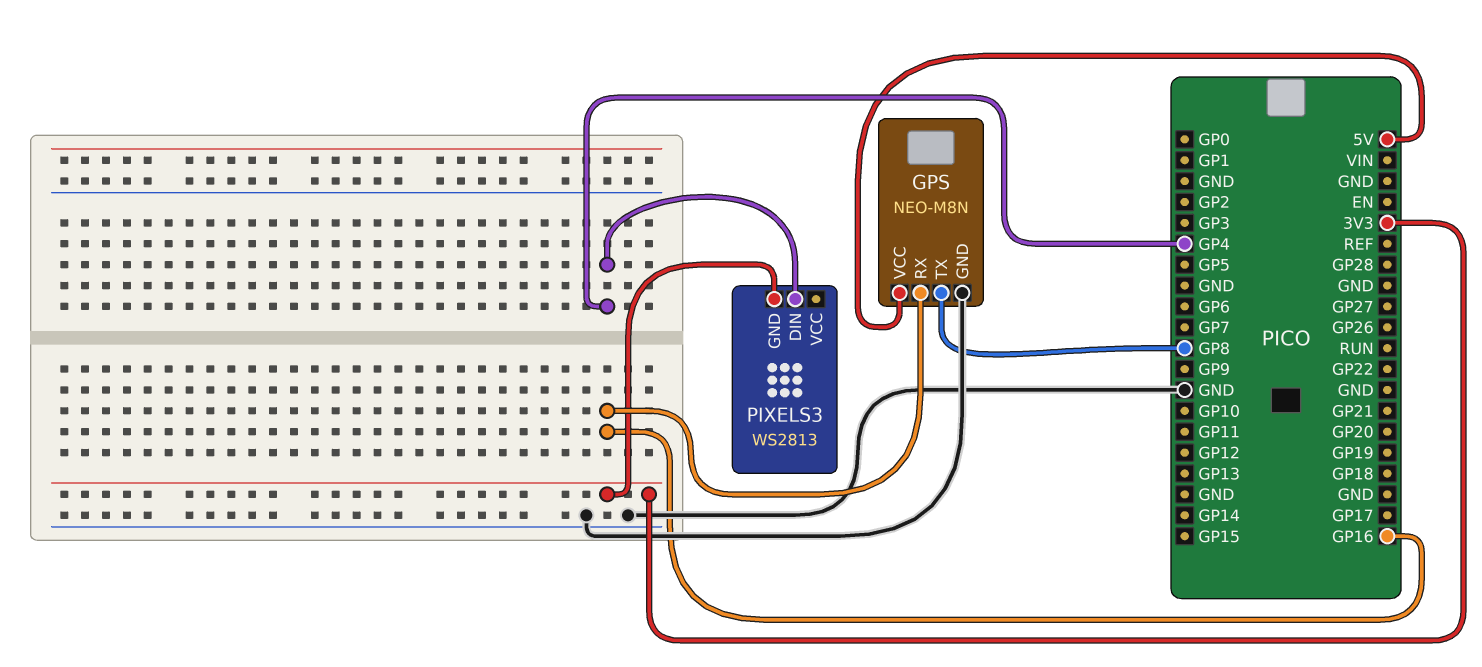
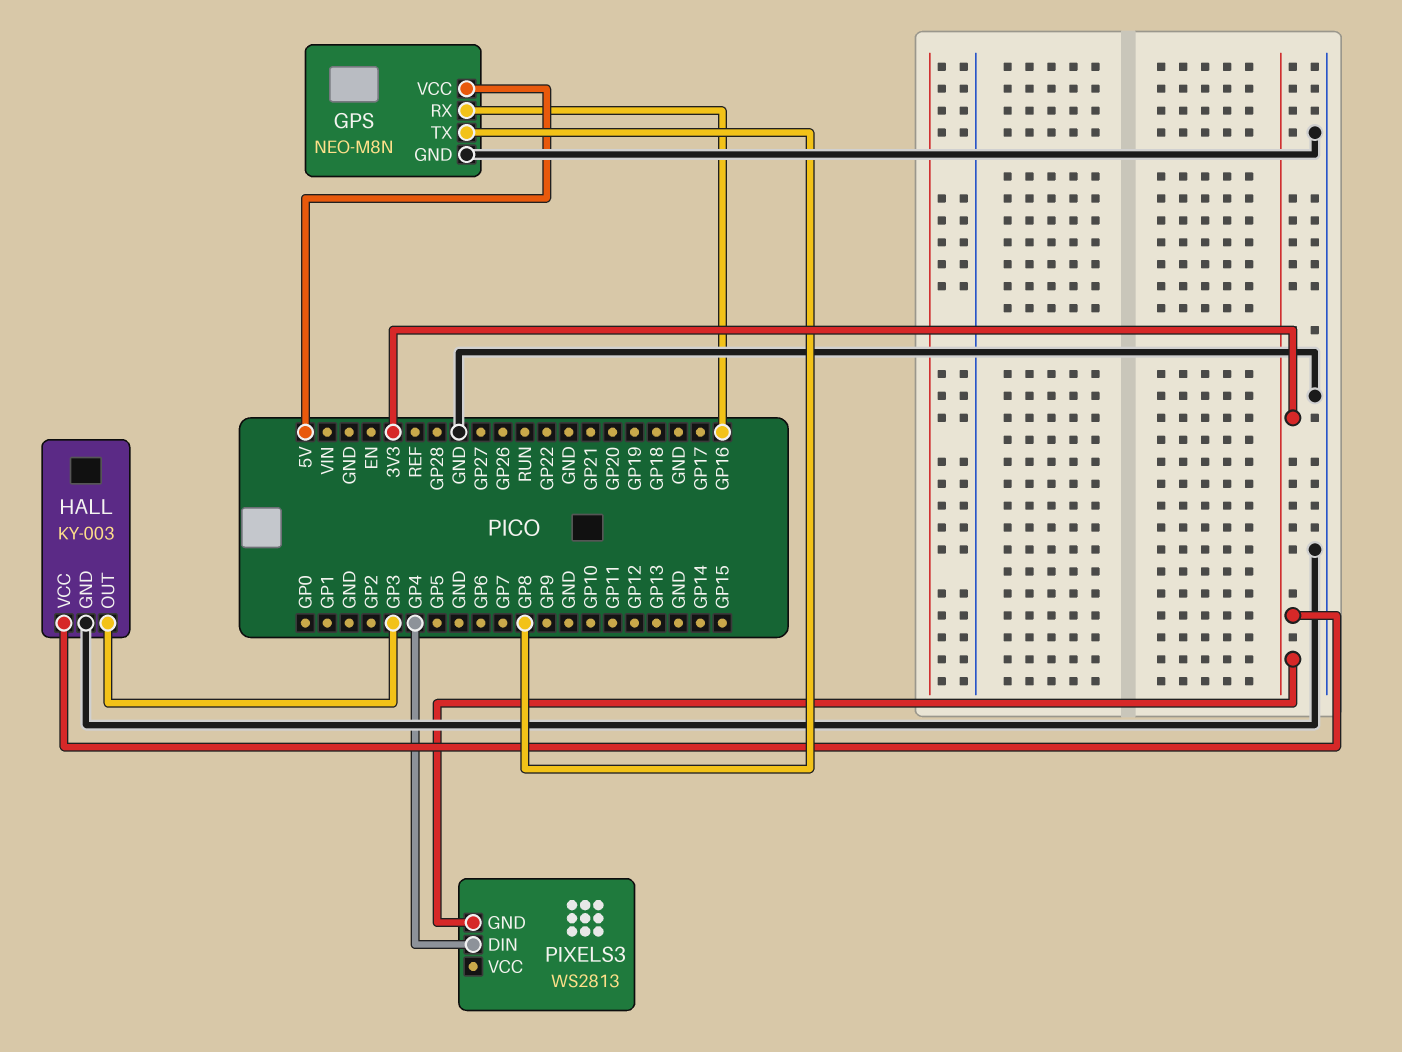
HALL: none -> KY-003
HALL pin GND: none -> GND
HALL pin OUT: none -> GP3
HALL pin VCC: none -> 3V3

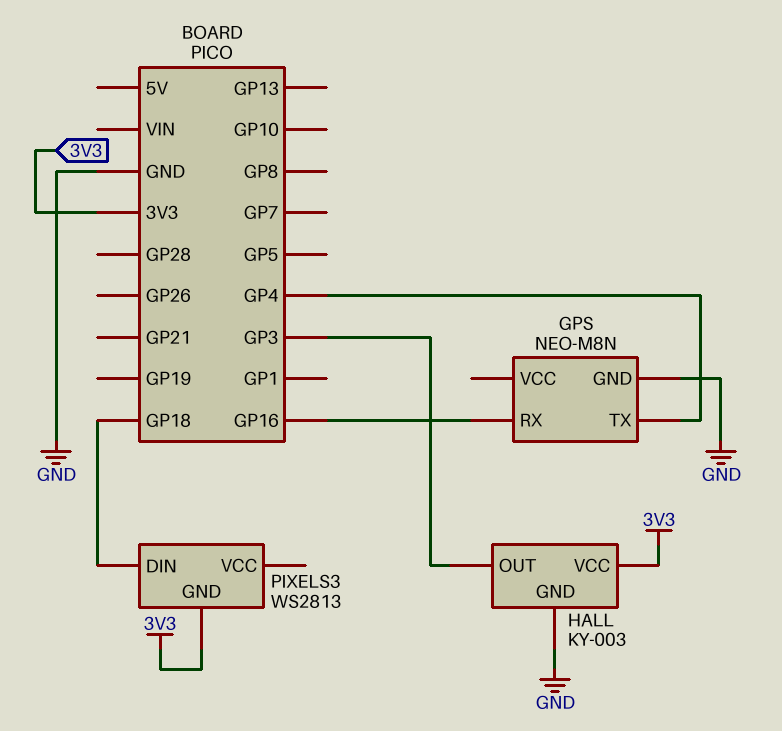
GPS pin TX: GP8 -> GP4
GPS pin VCC: 5V -> none
PIXELS3 pin DIN: GP4 -> GP18

